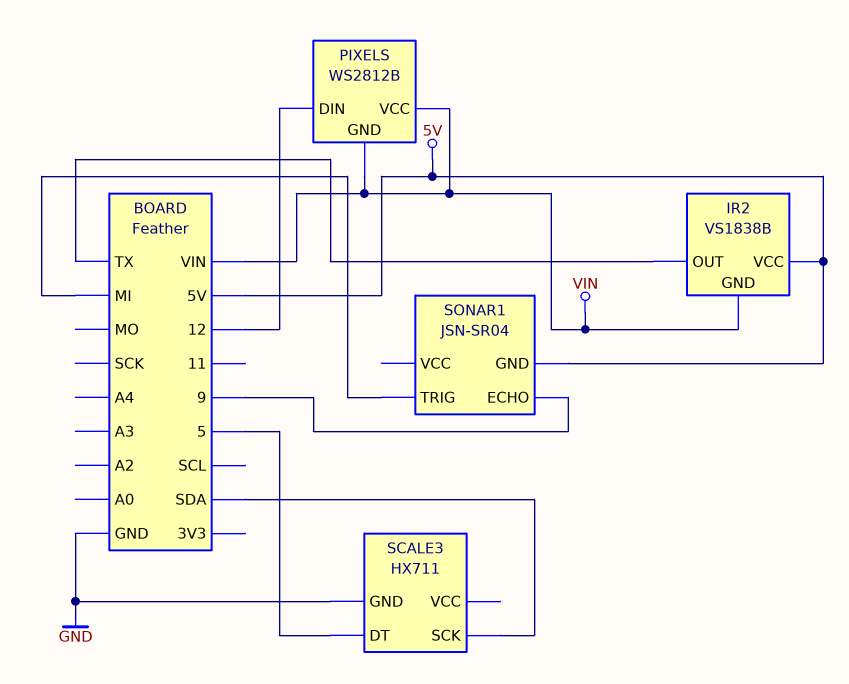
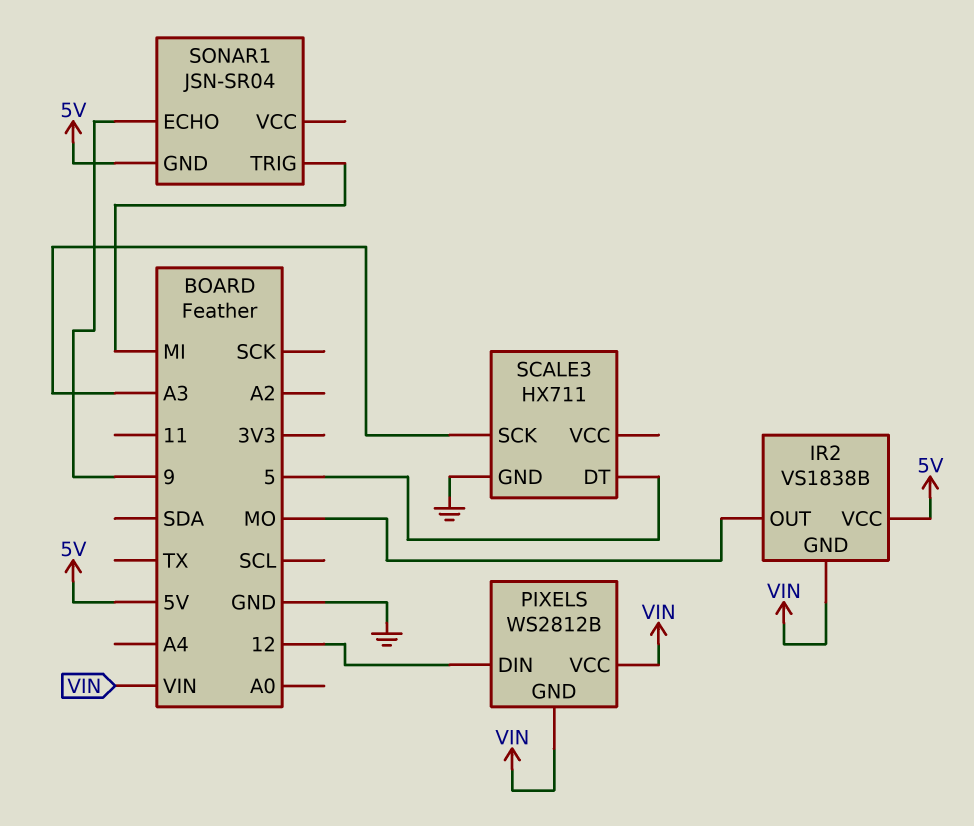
IR2 pin OUT: TX -> MO
SCALE3 pin SCK: SDA -> A3

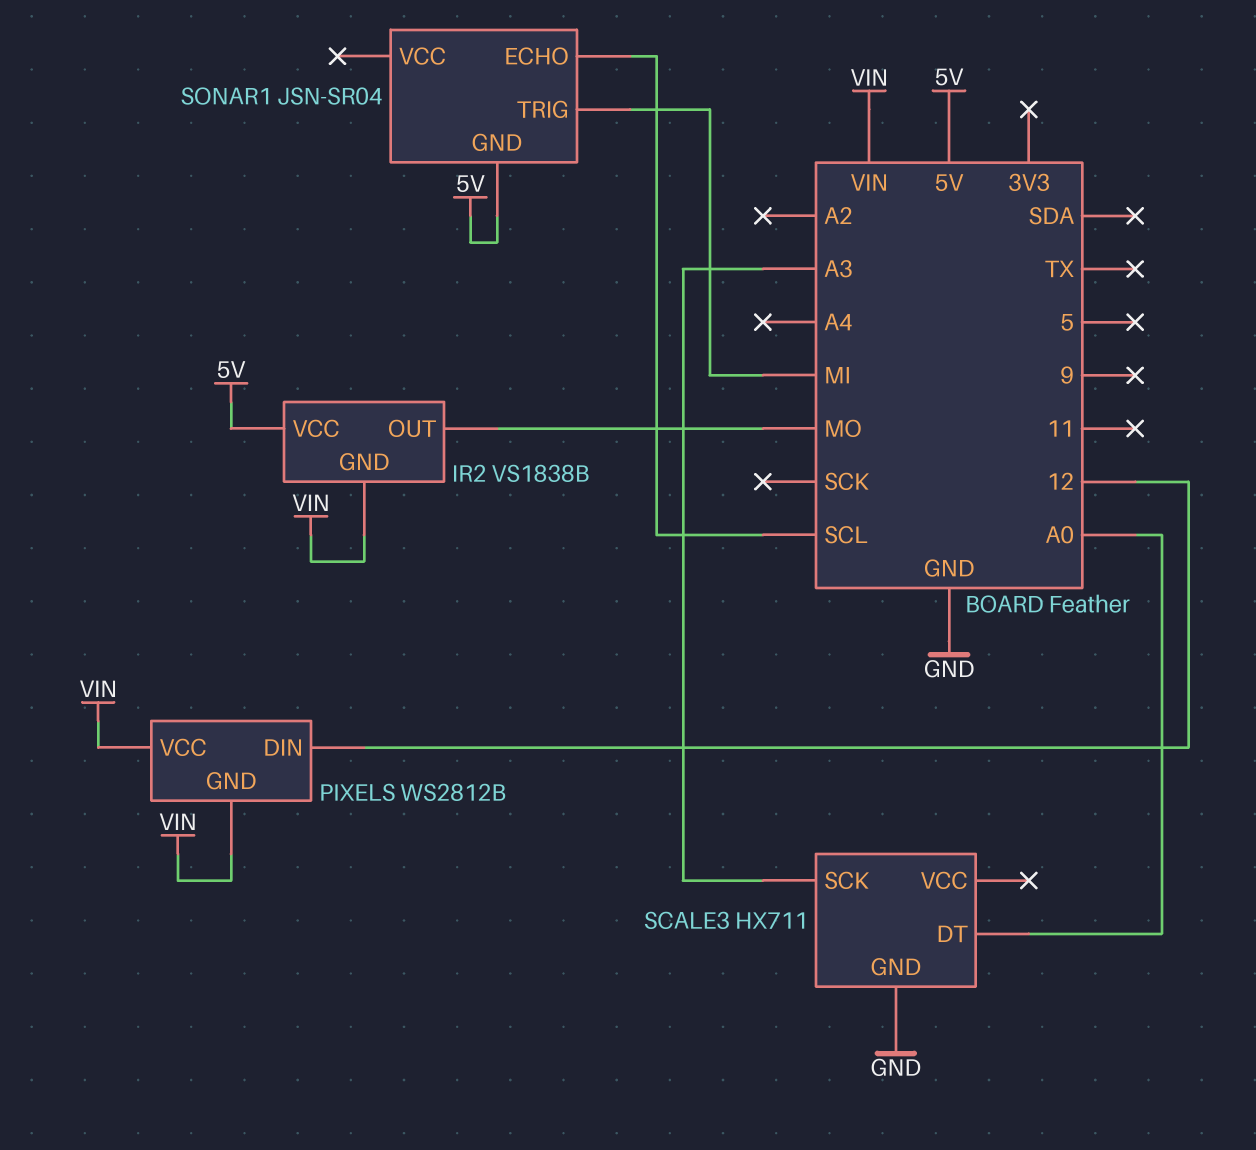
SCALE3 pin DT: 5 -> A0
SONAR1 pin ECHO: 9 -> SCL

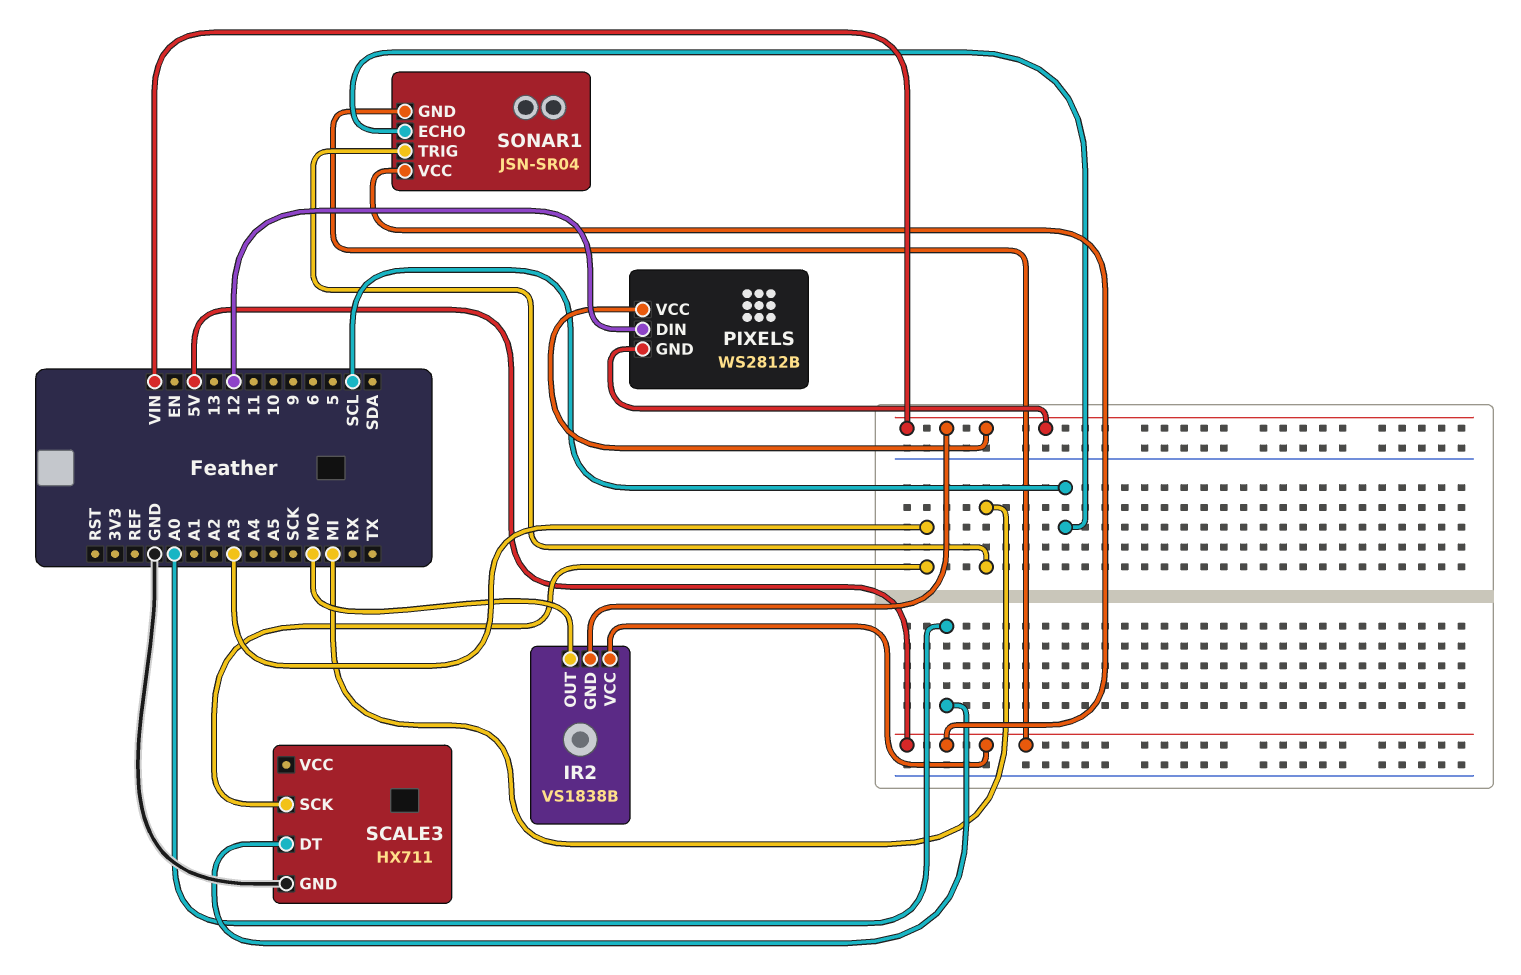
SONAR1 pin VCC: none -> 5V

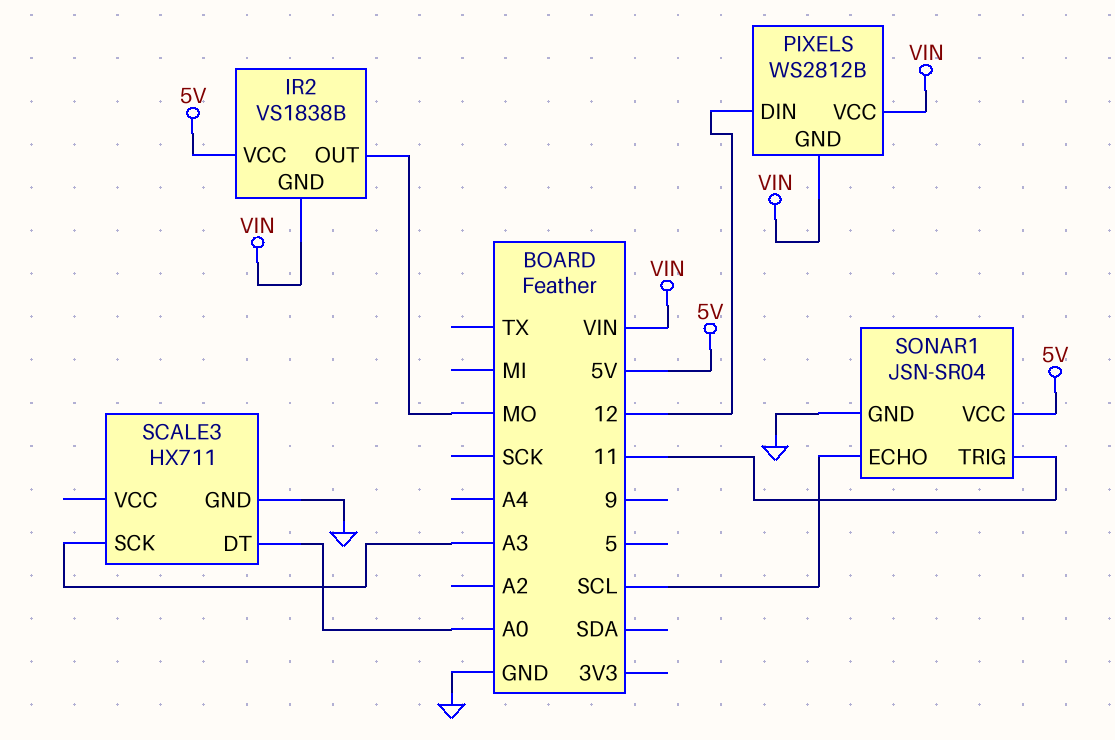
SONAR1 pin GND: 5V -> GND
SONAR1 pin TRIG: MI -> 11

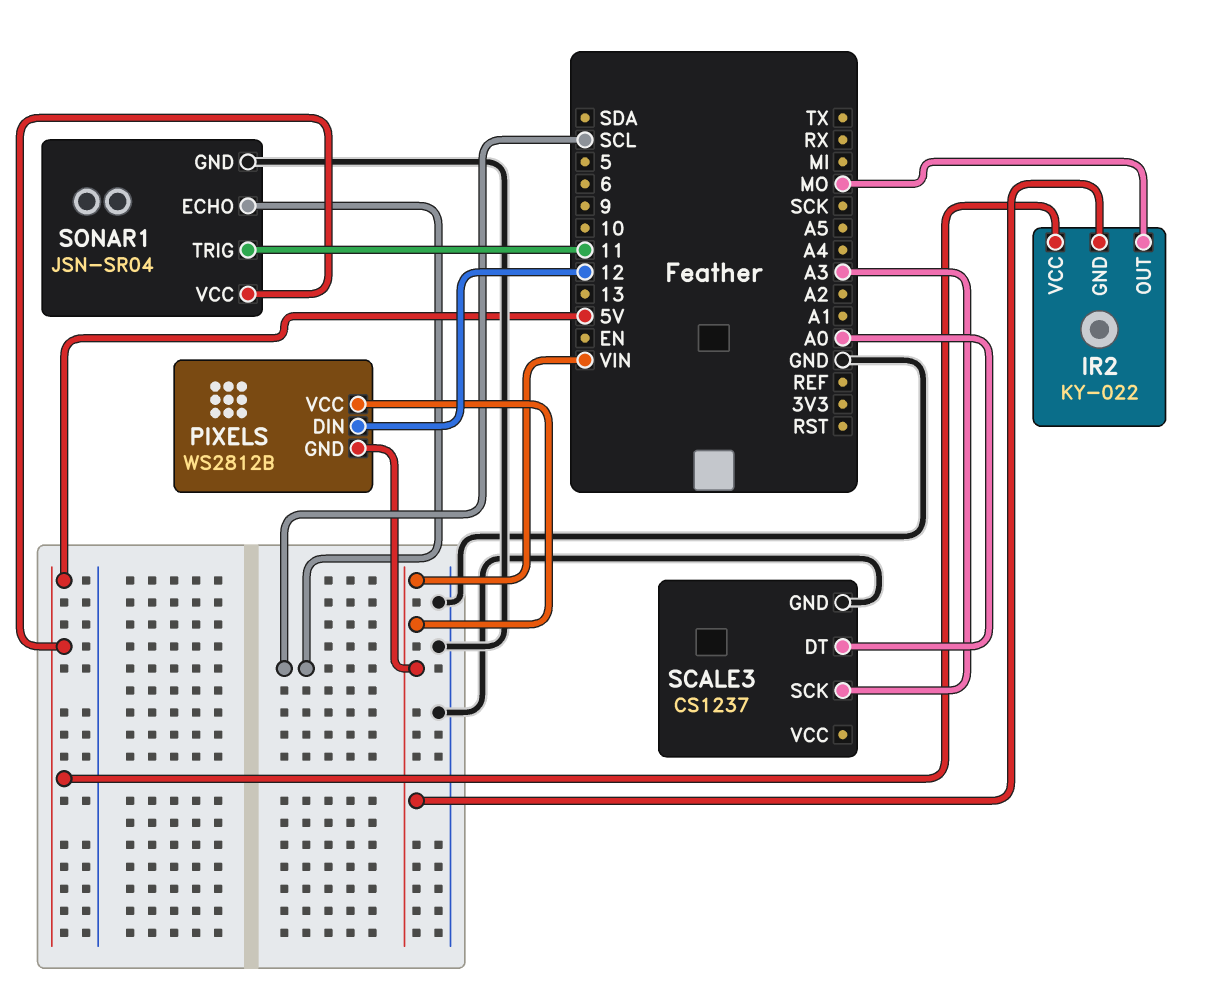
IR2: VS1838B -> KY-022
SCALE3: HX711 -> CS1237

